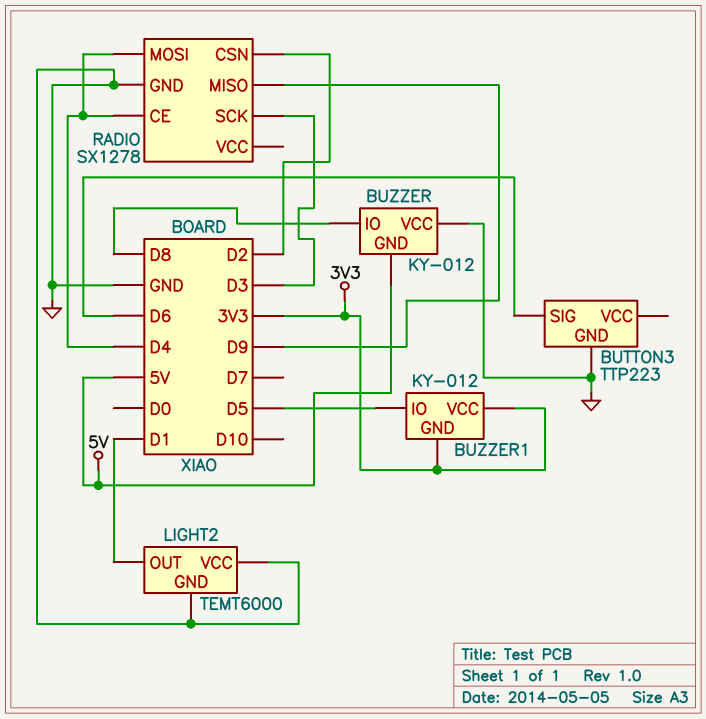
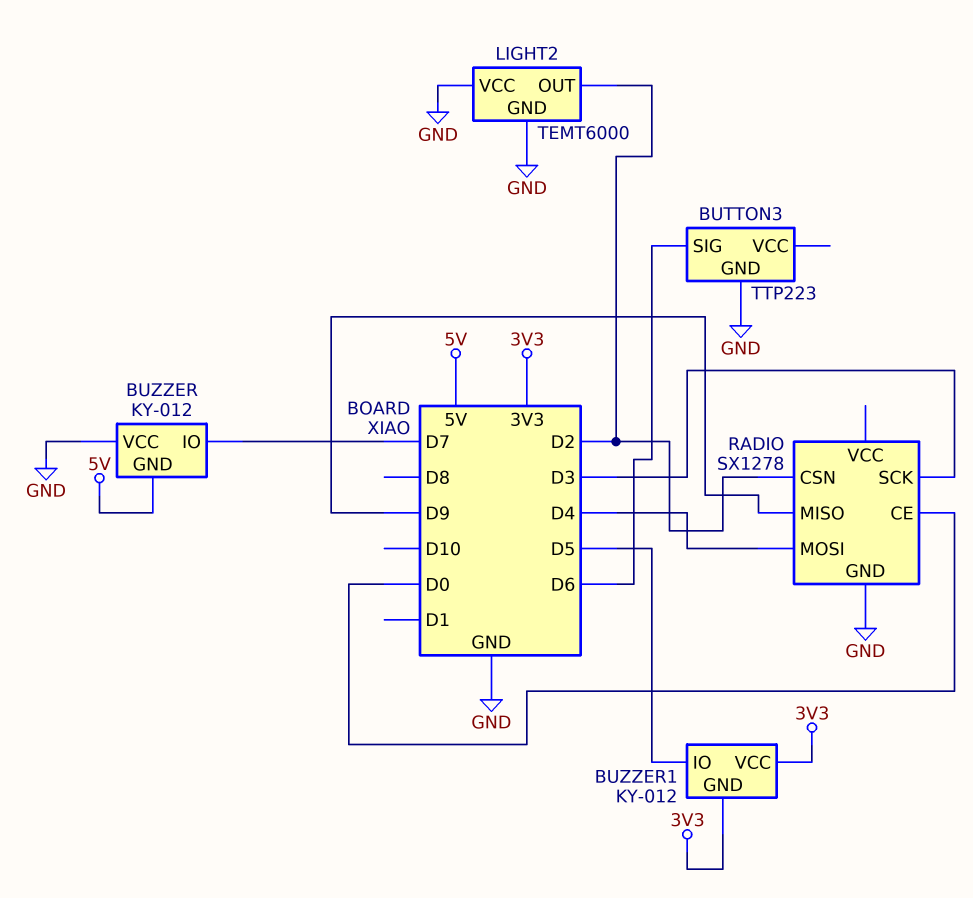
BUZZER pin IO: D8 -> D7
LIGHT2 pin OUT: D1 -> D2
RADIO pin CE: D4 -> D0

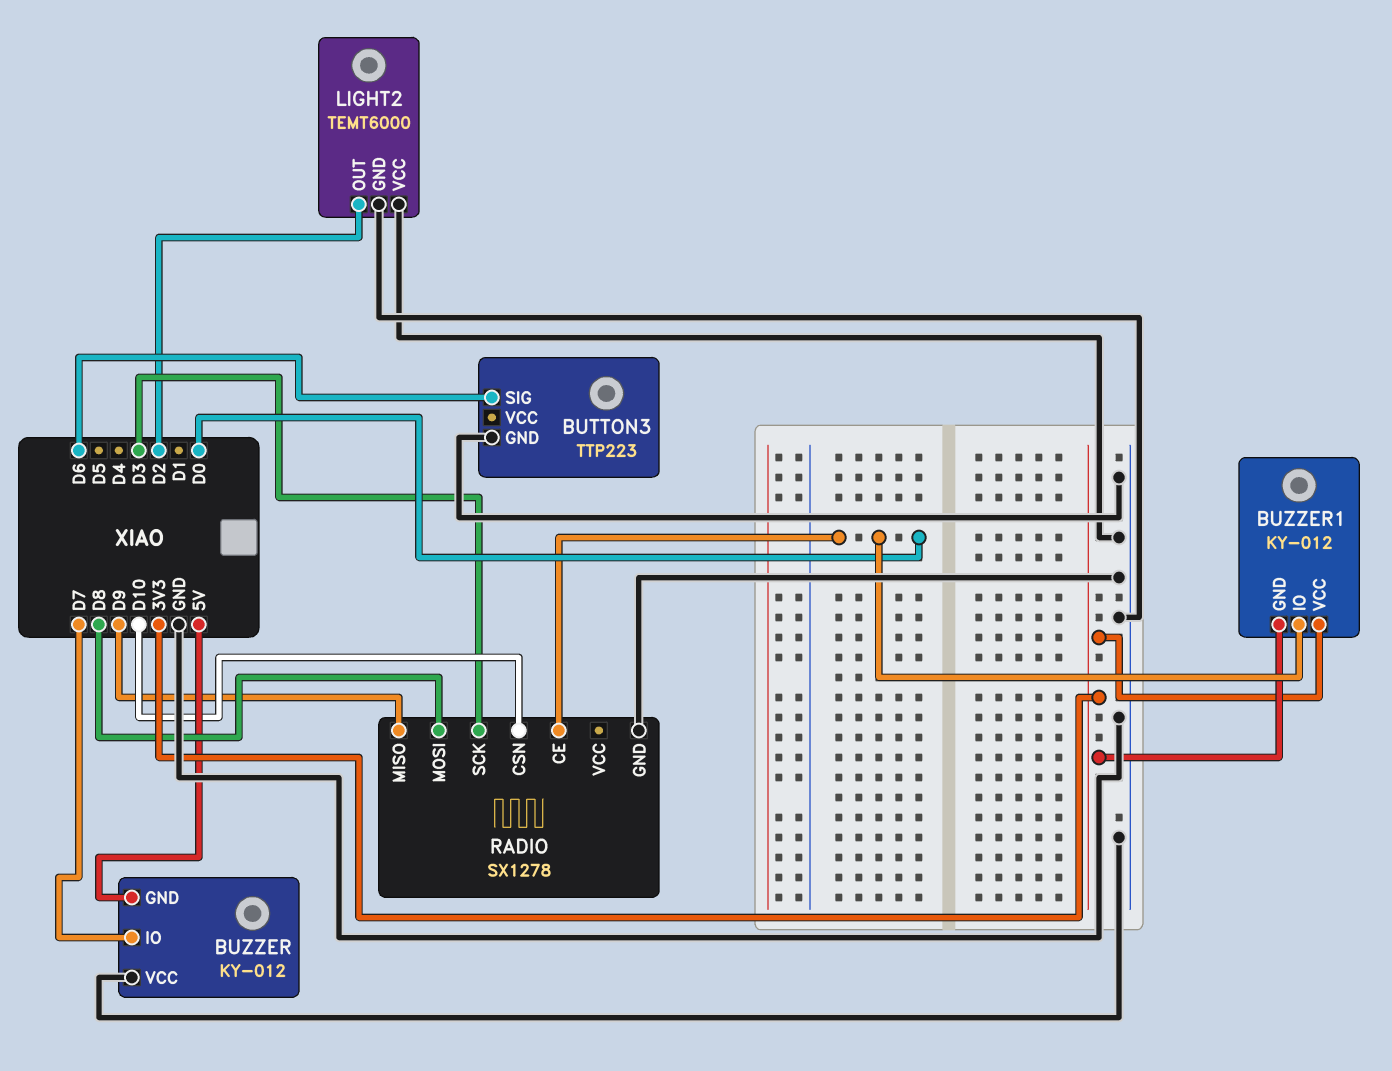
BUZZER1 pin IO: D5 -> D0
RADIO pin CSN: D2 -> D10
RADIO pin MOSI: D4 -> D8

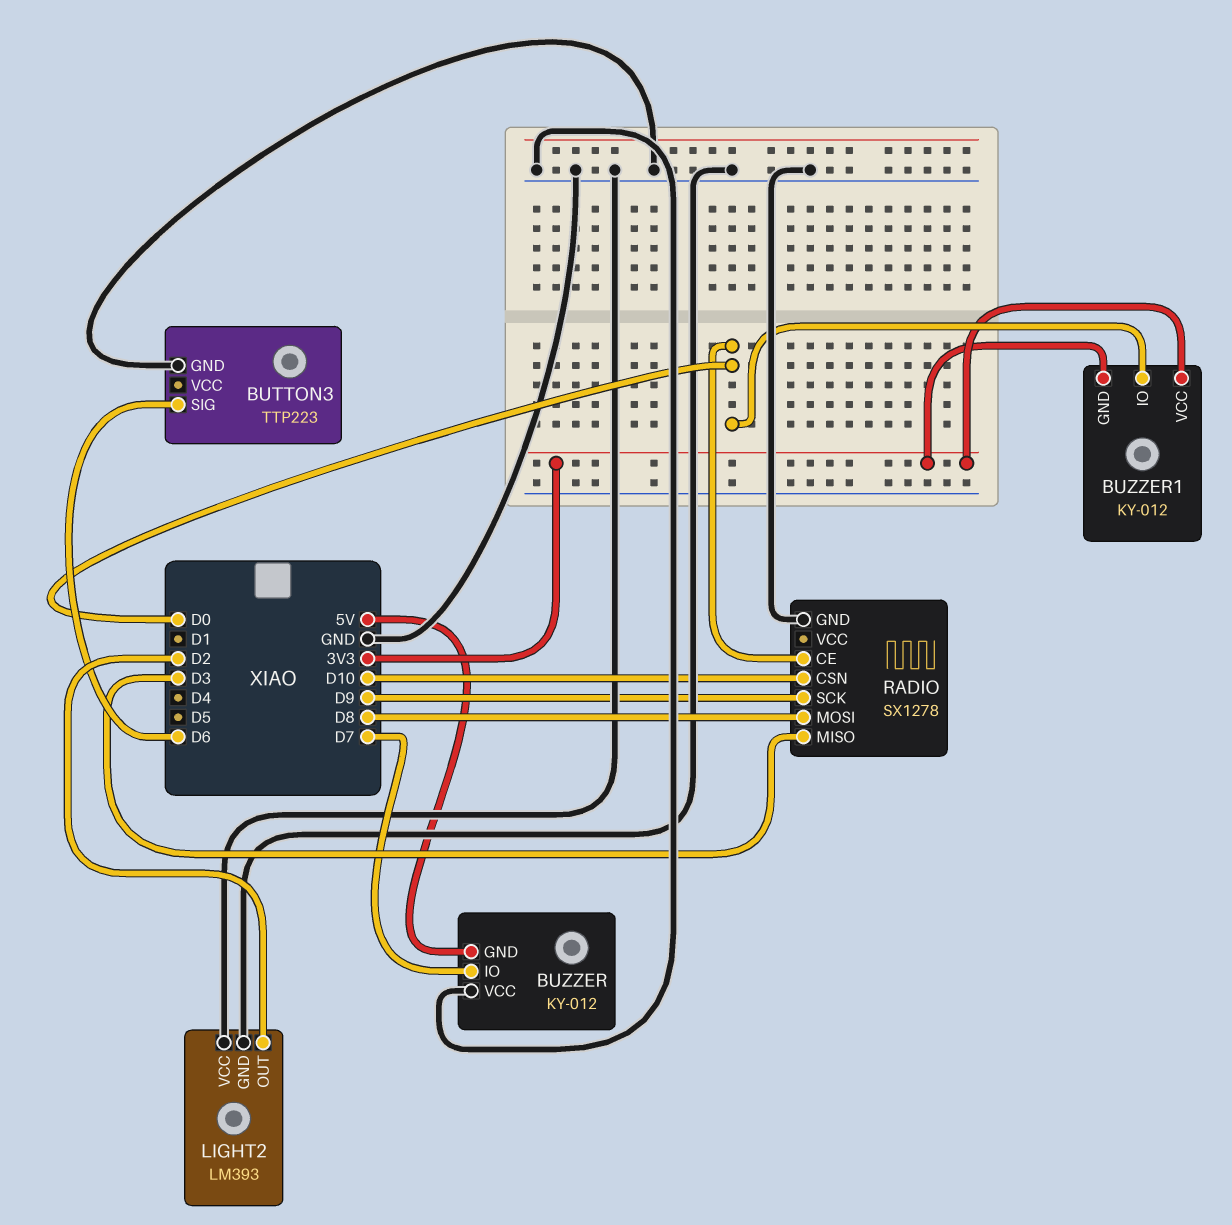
LIGHT2: TEMT6000 -> LM393
RADIO pin MISO: D9 -> D3
RADIO pin SCK: D3 -> D9

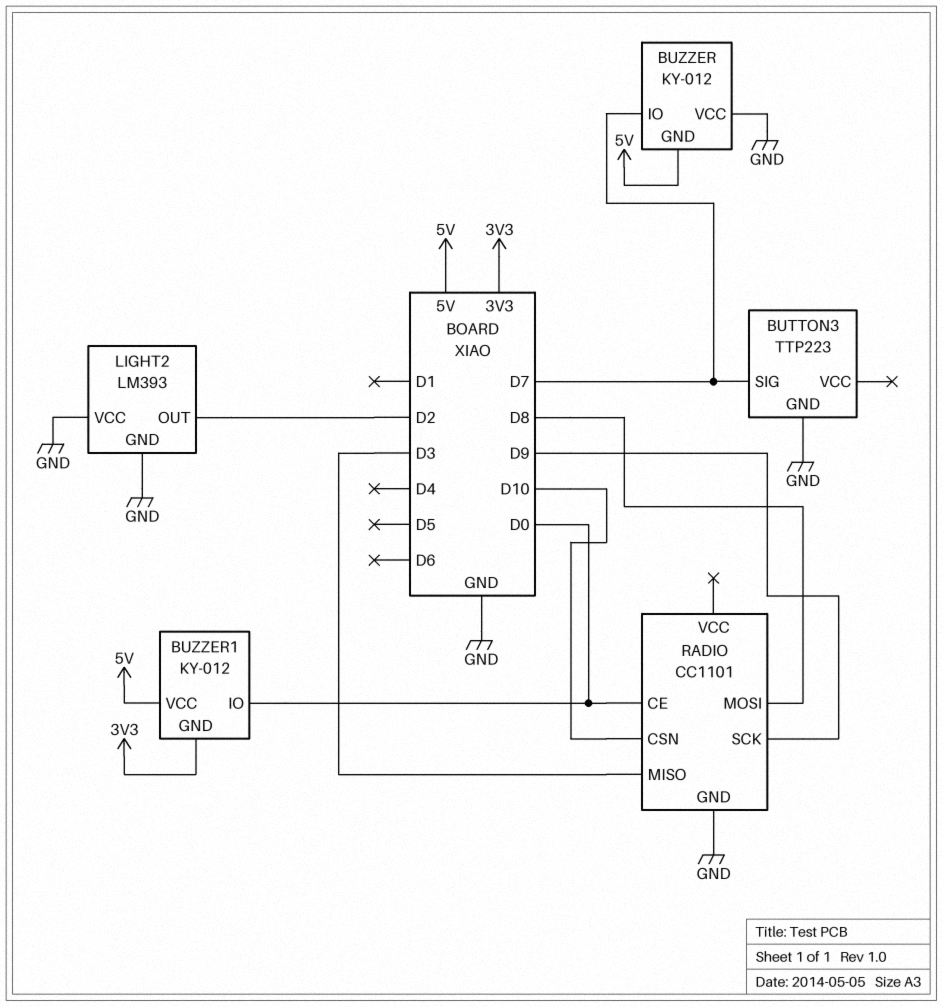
BUTTON3 pin SIG: D6 -> D7
BUZZER1 pin VCC: 3V3 -> 5V
RADIO: SX1278 -> CC1101

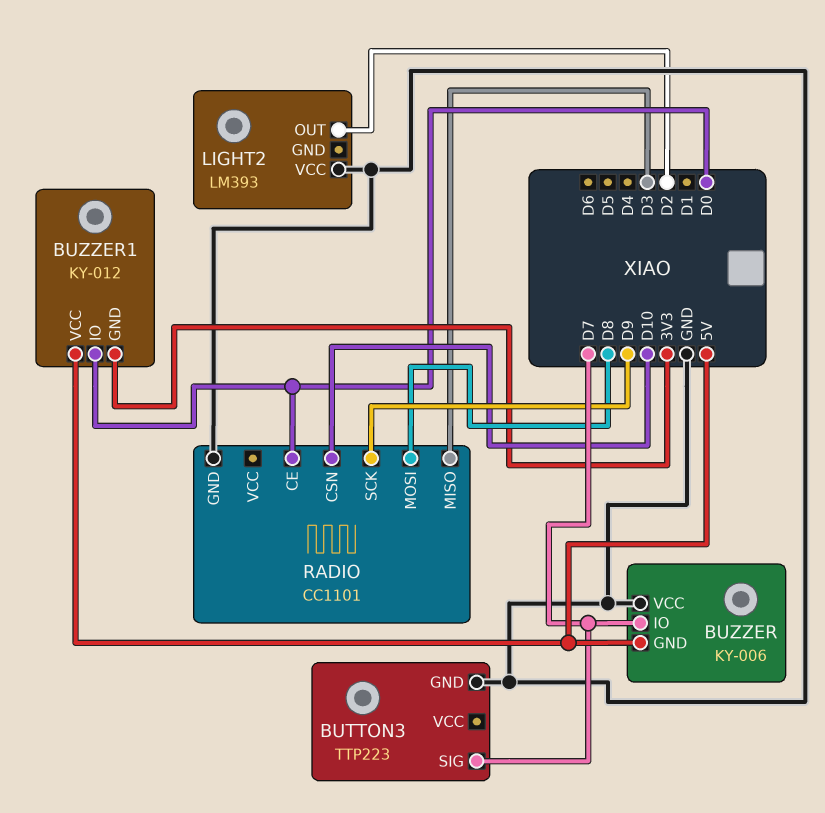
BUZZER: KY-012 -> KY-006
LIGHT2 pin GND: GND -> none

